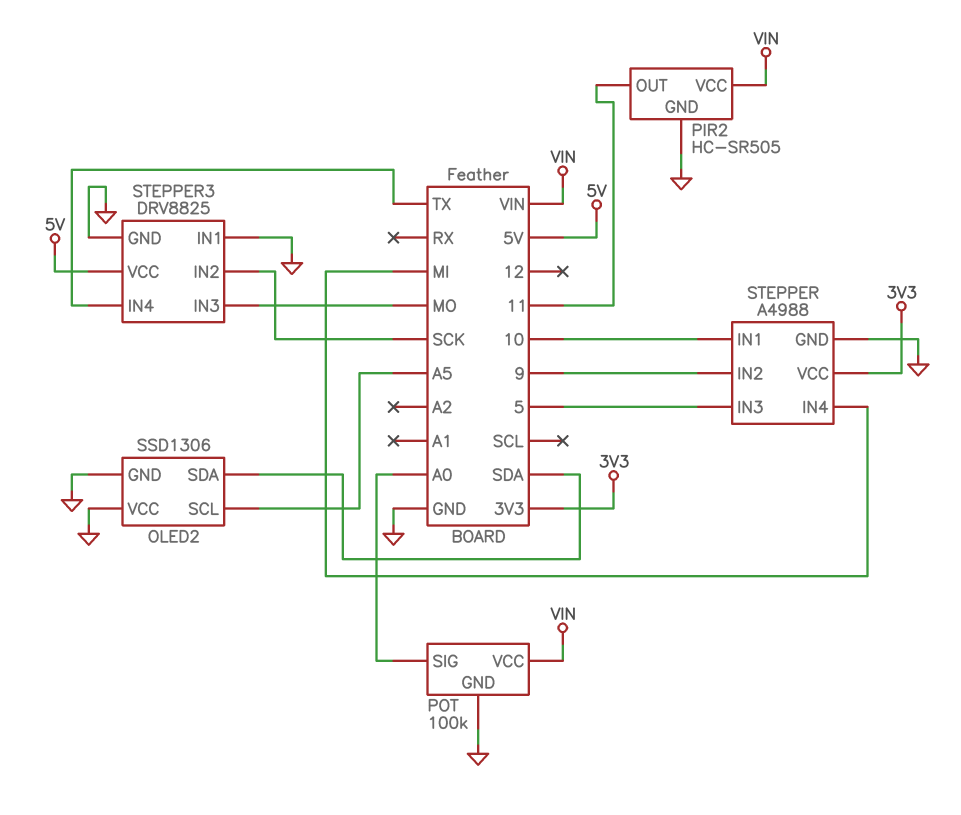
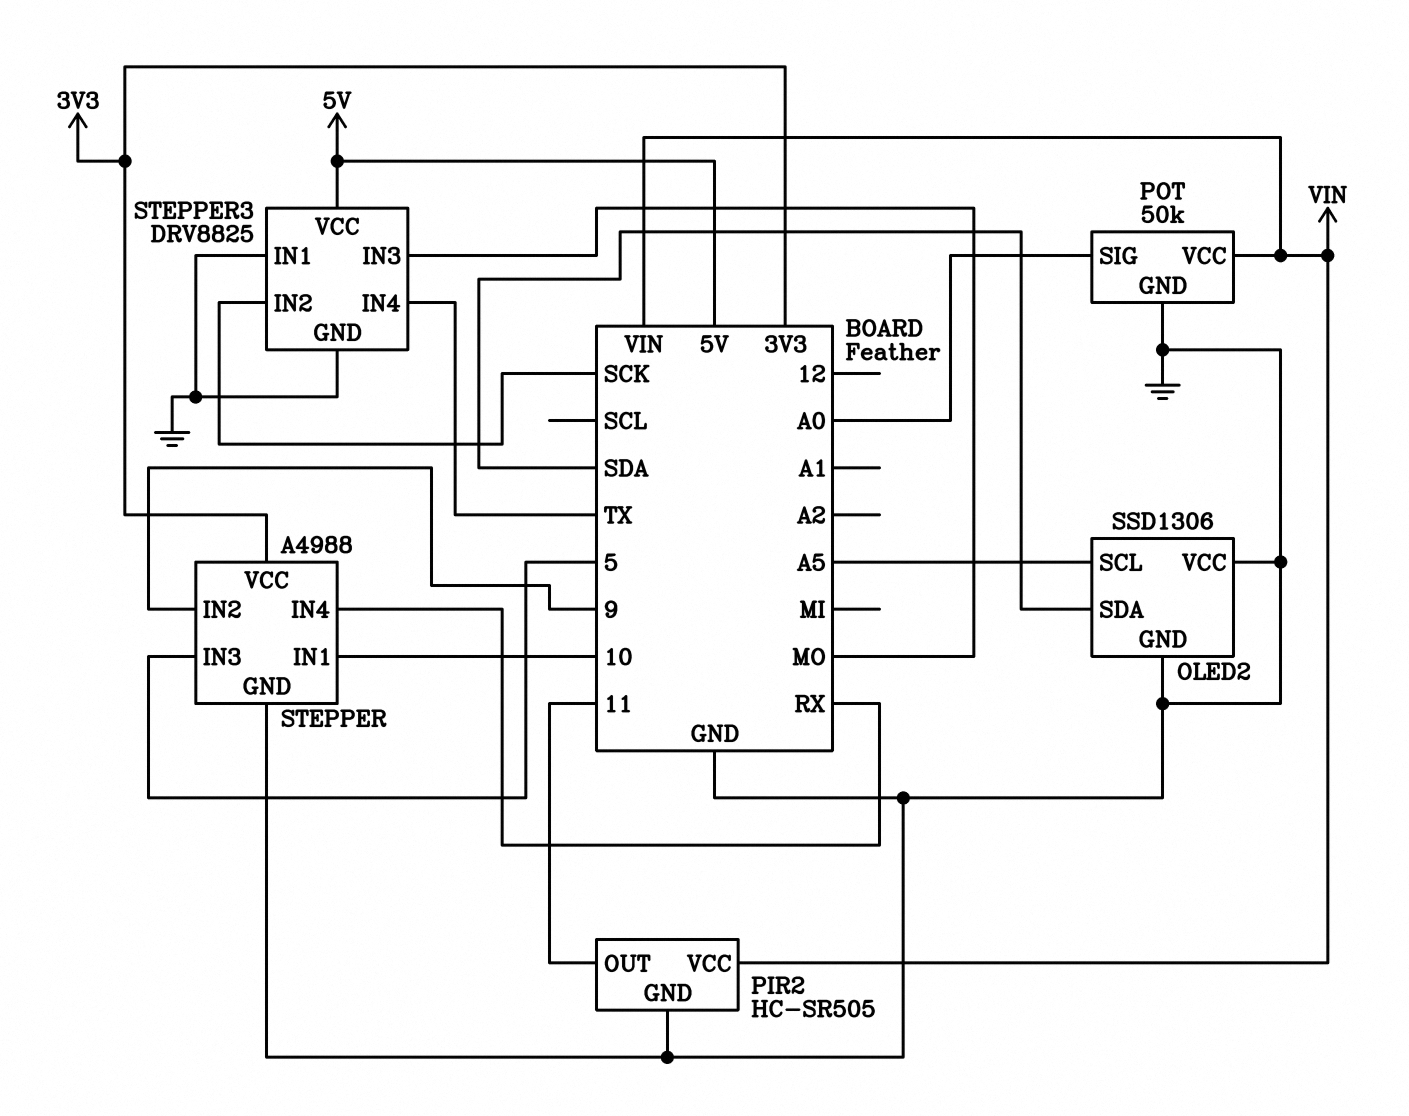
POT: 100k -> 50k
STEPPER pin IN4: MI -> RX

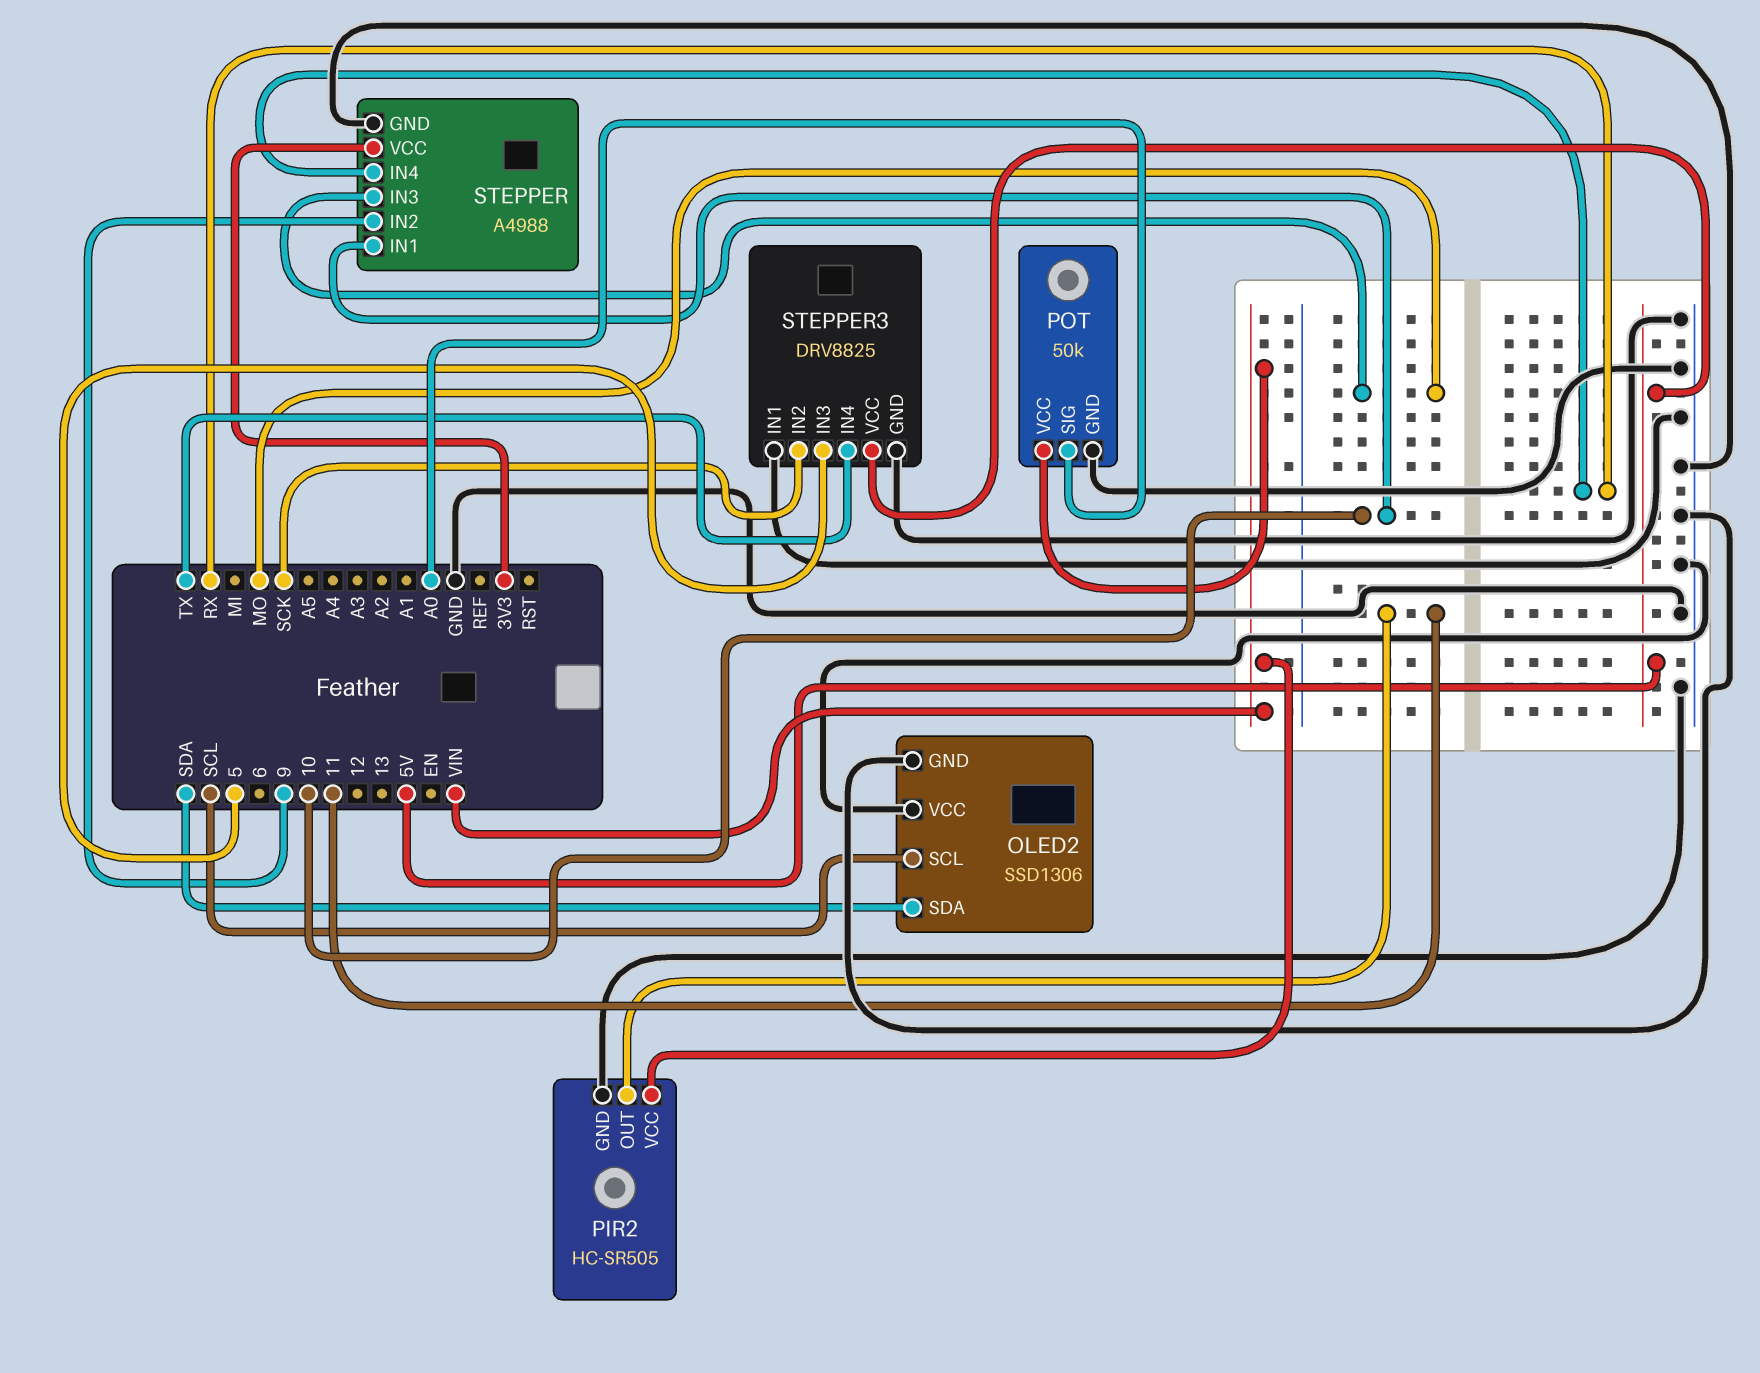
OLED2 pin SCL: A5 -> SCL
STEPPER pin IN3: 5 -> MO
STEPPER3 pin IN3: MO -> 5

